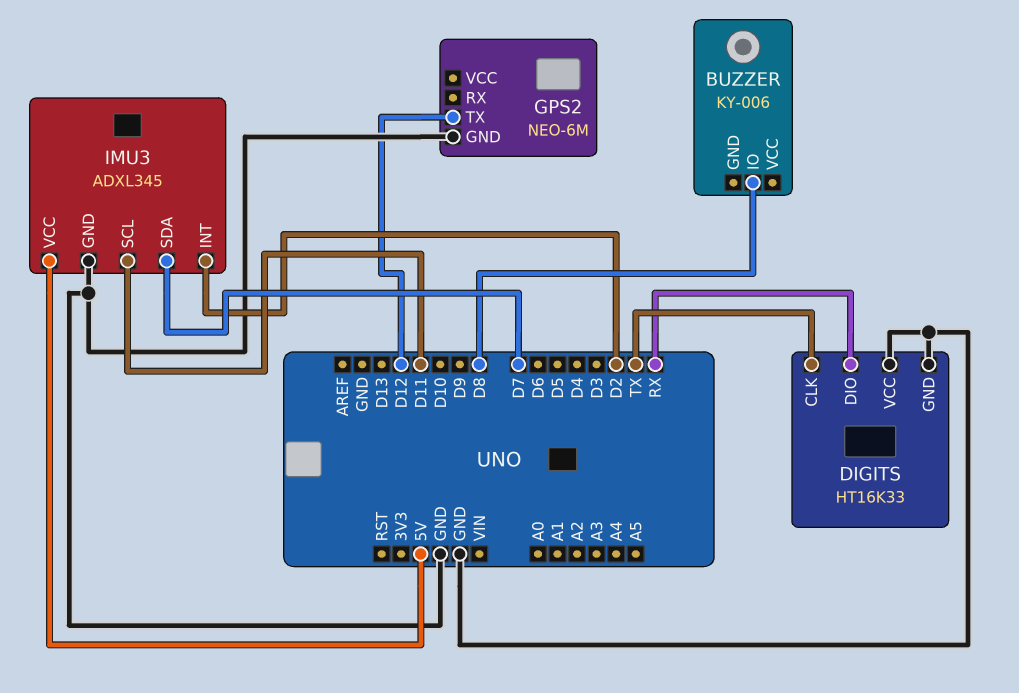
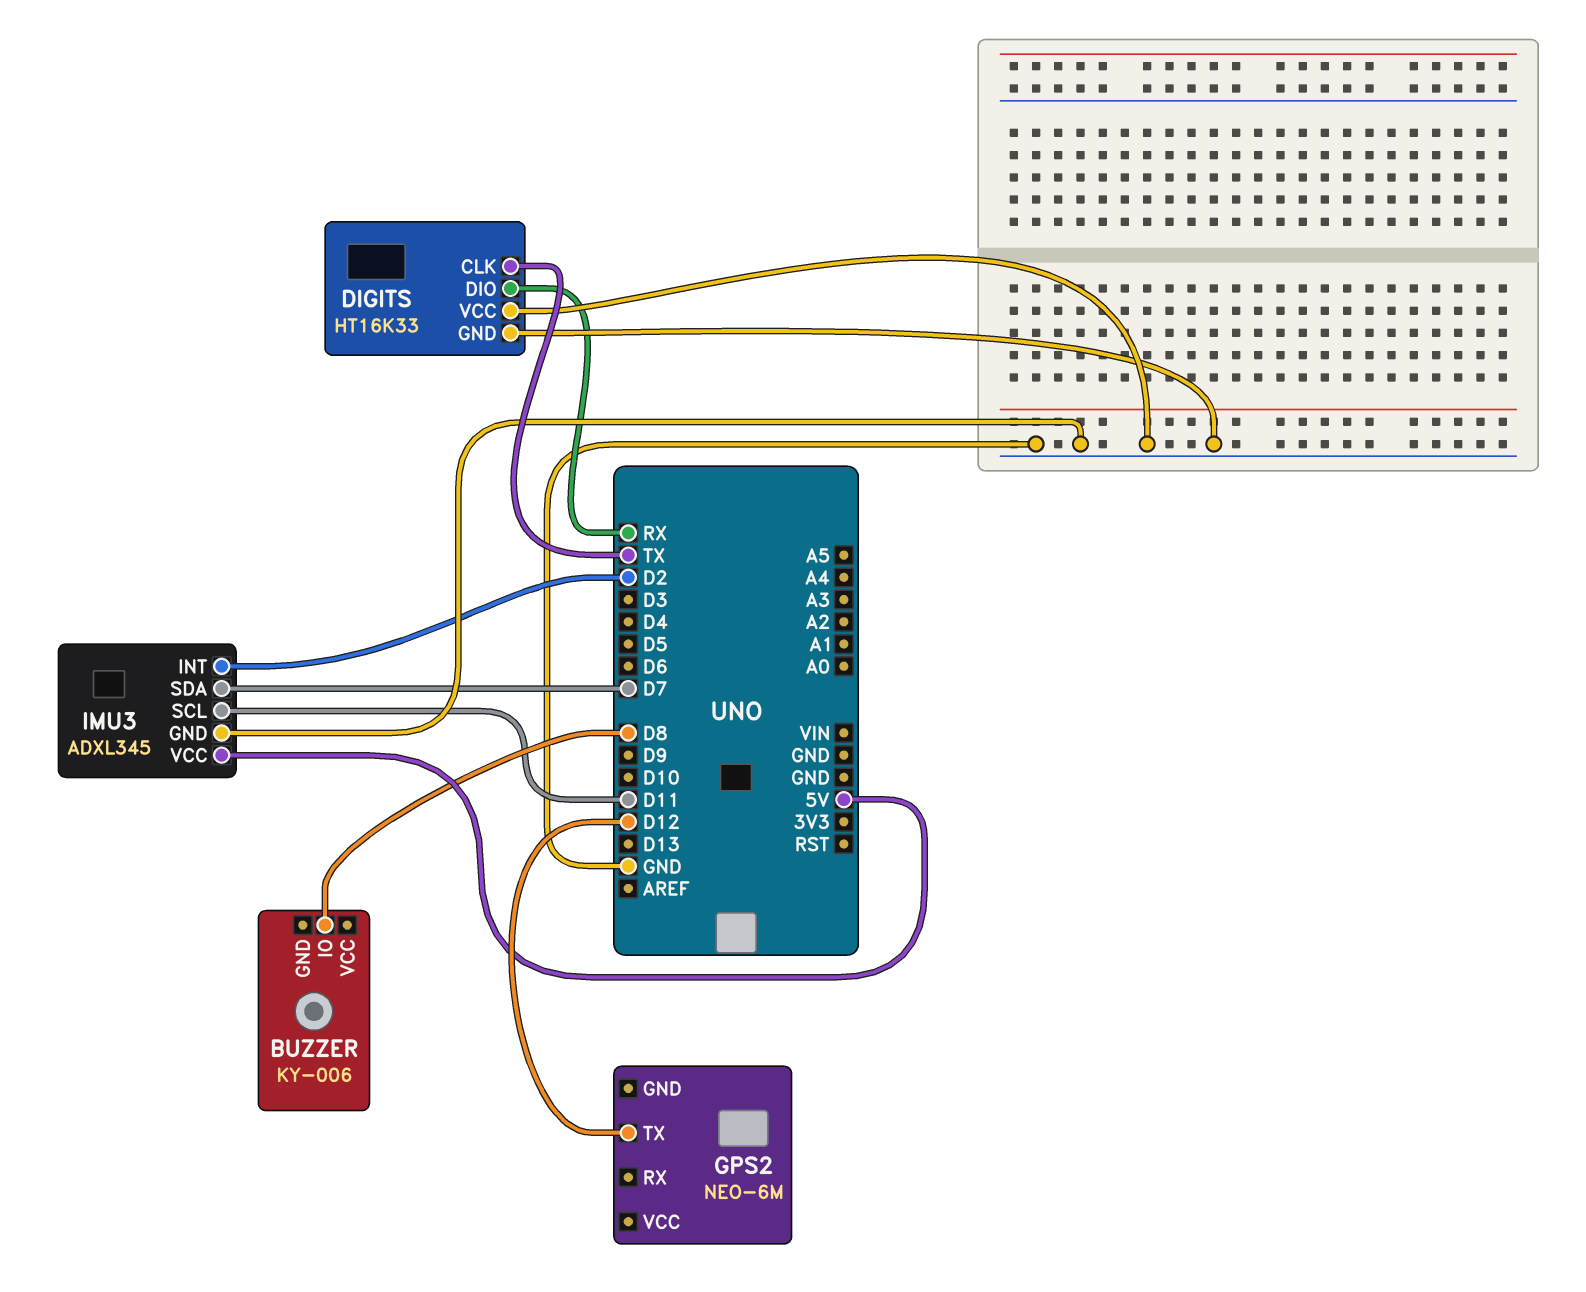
GPS2 pin GND: GND -> none

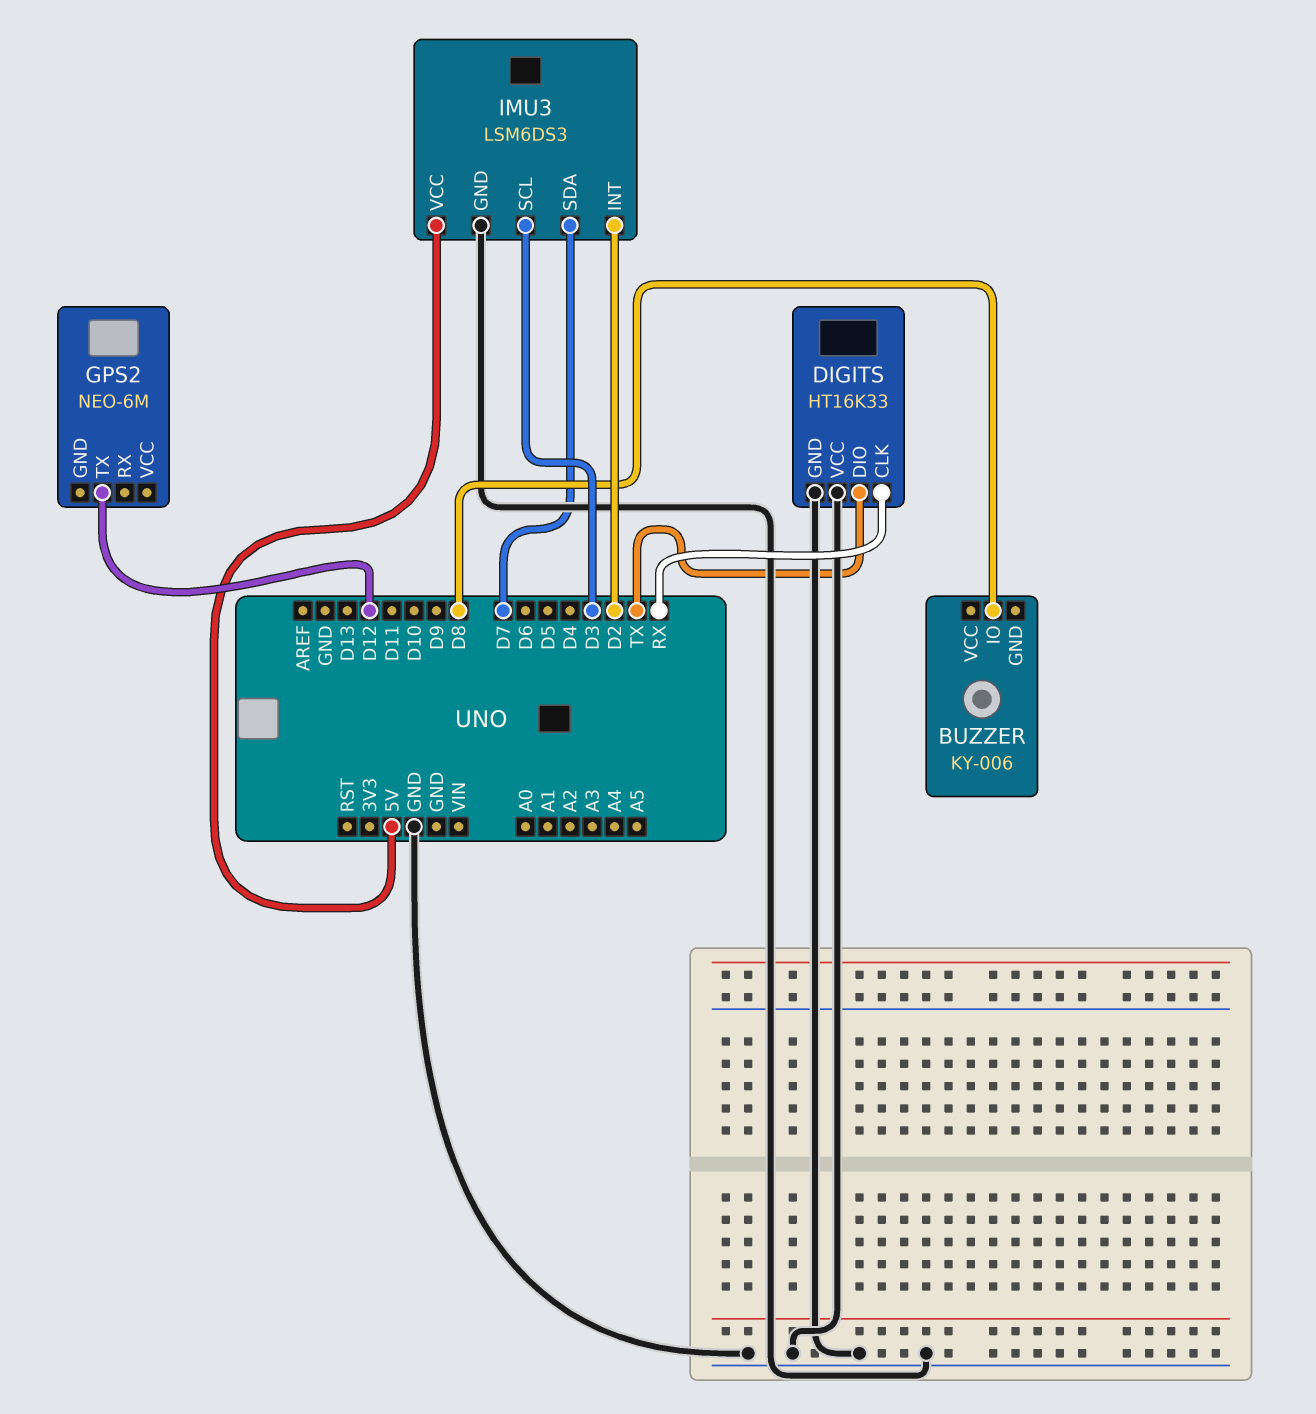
DIGITS pin CLK: TX -> RX
DIGITS pin DIO: RX -> TX
IMU3: ADXL345 -> LSM6DS3
IMU3 pin SCL: D11 -> D3

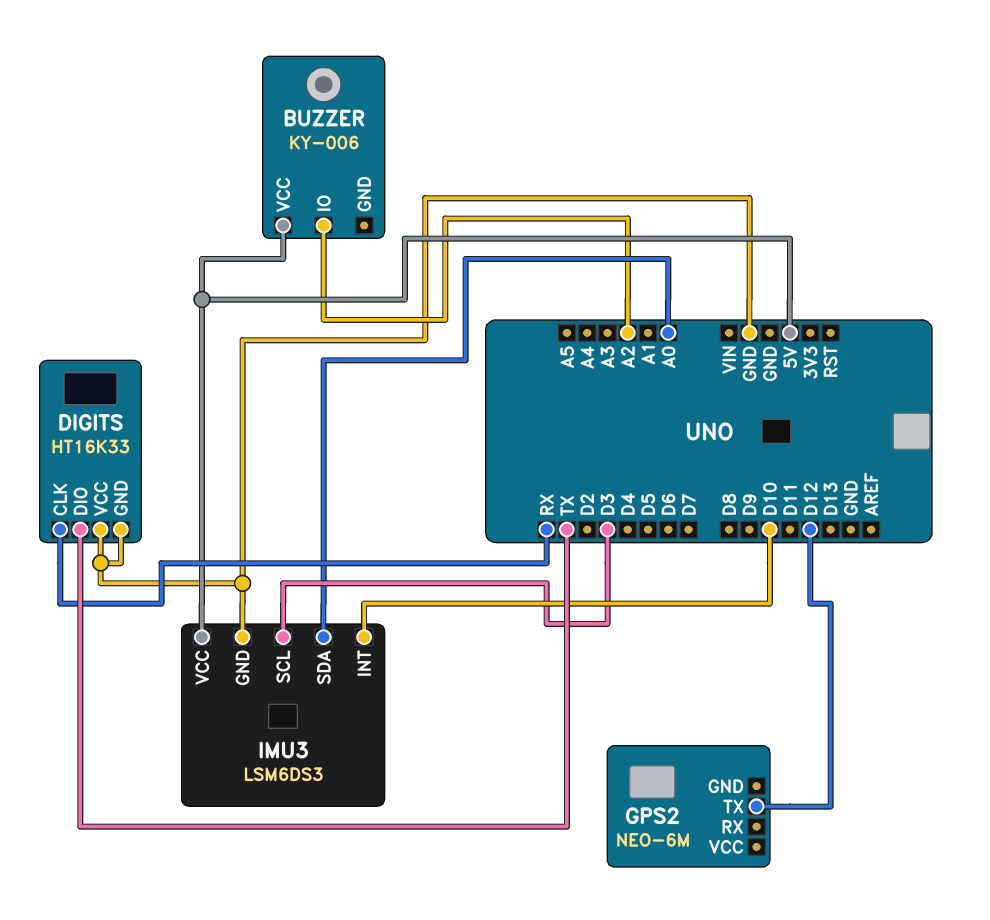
BUZZER pin IO: D8 -> A2
BUZZER pin VCC: none -> 5V
IMU3 pin INT: D2 -> D10
IMU3 pin SDA: D7 -> A0

